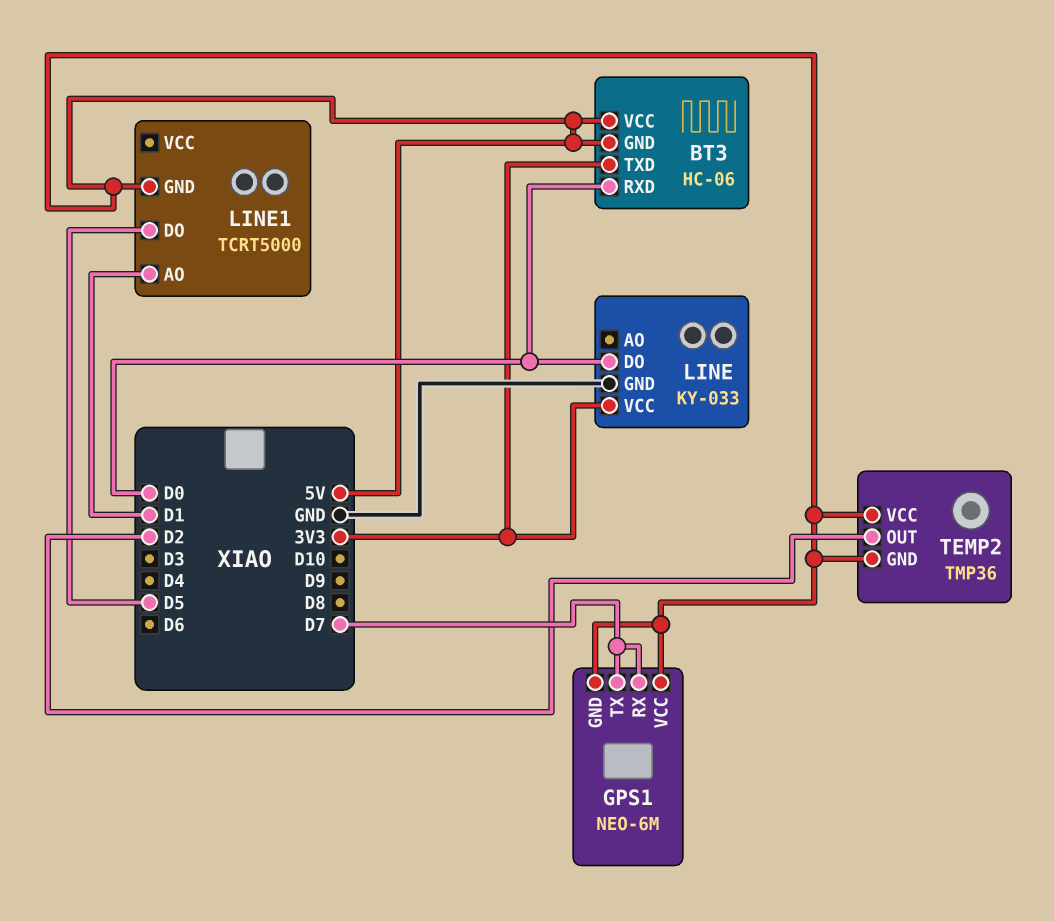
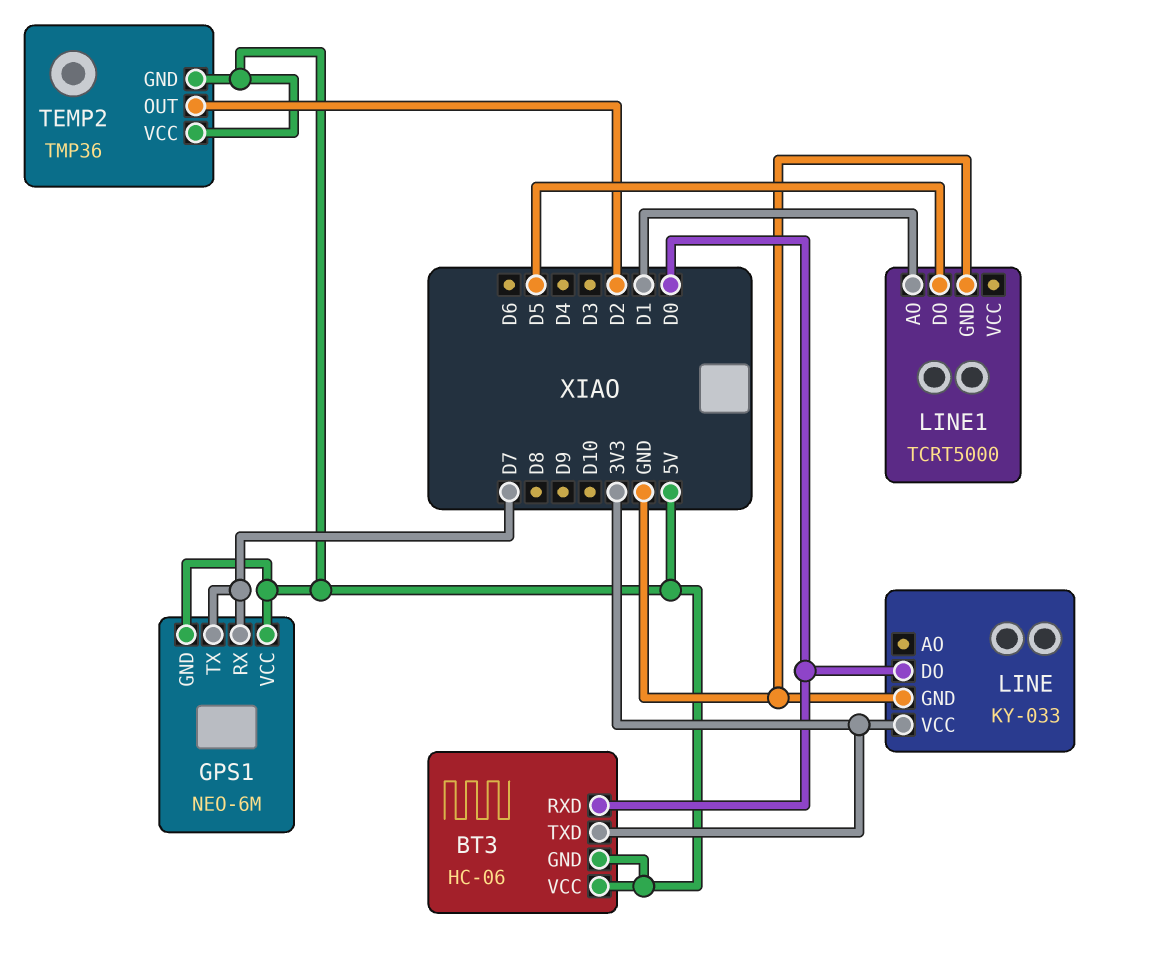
LINE1 pin GND: 5V -> GND

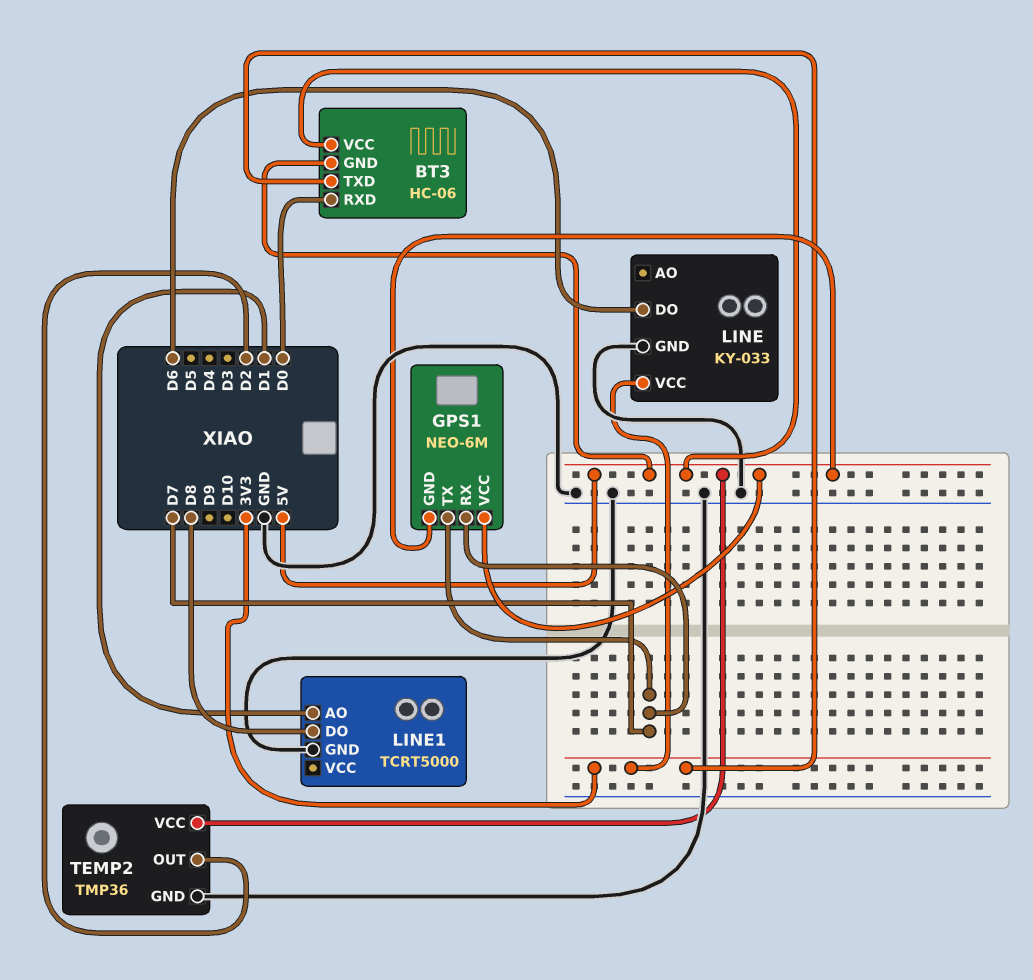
LINE pin DO: D0 -> D6
LINE1 pin DO: D5 -> D8
TEMP2 pin GND: 5V -> GND

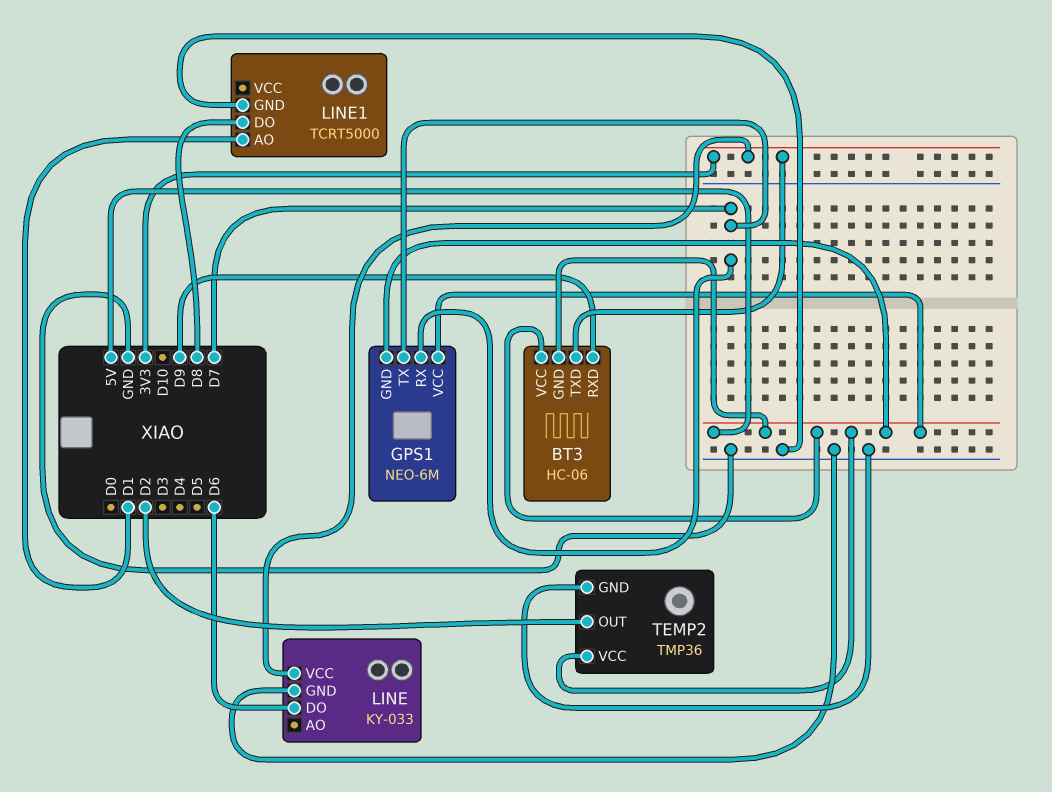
BT3 pin RXD: D0 -> D9

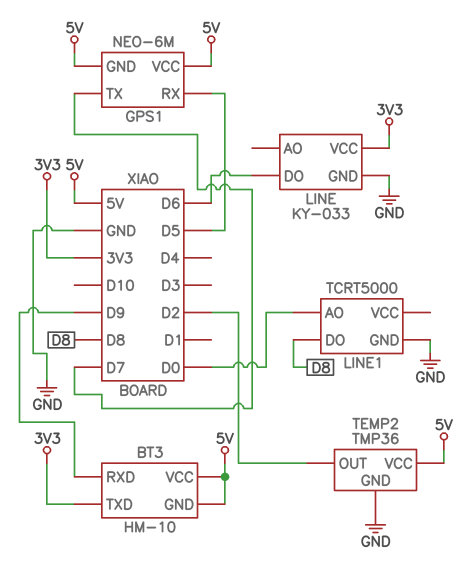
BT3: HC-06 -> HM-10
GPS1 pin RX: D7 -> D5
LINE1 pin AO: D1 -> D0

